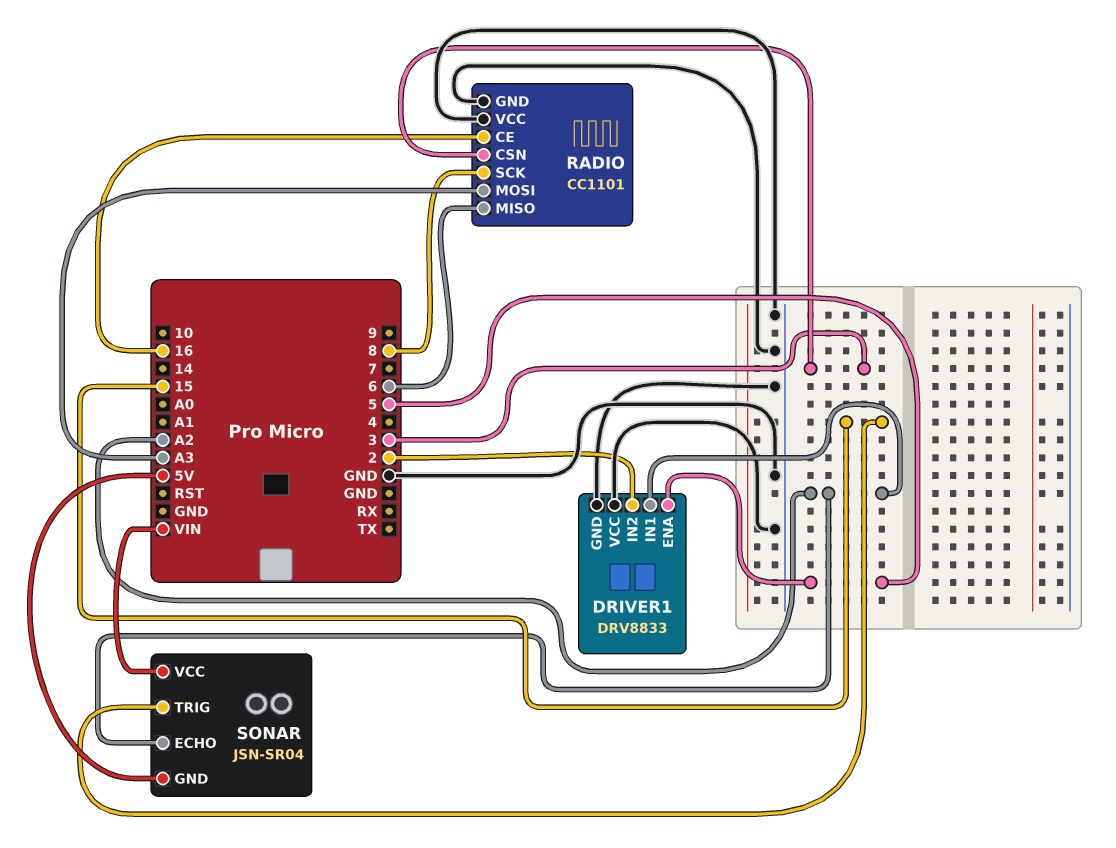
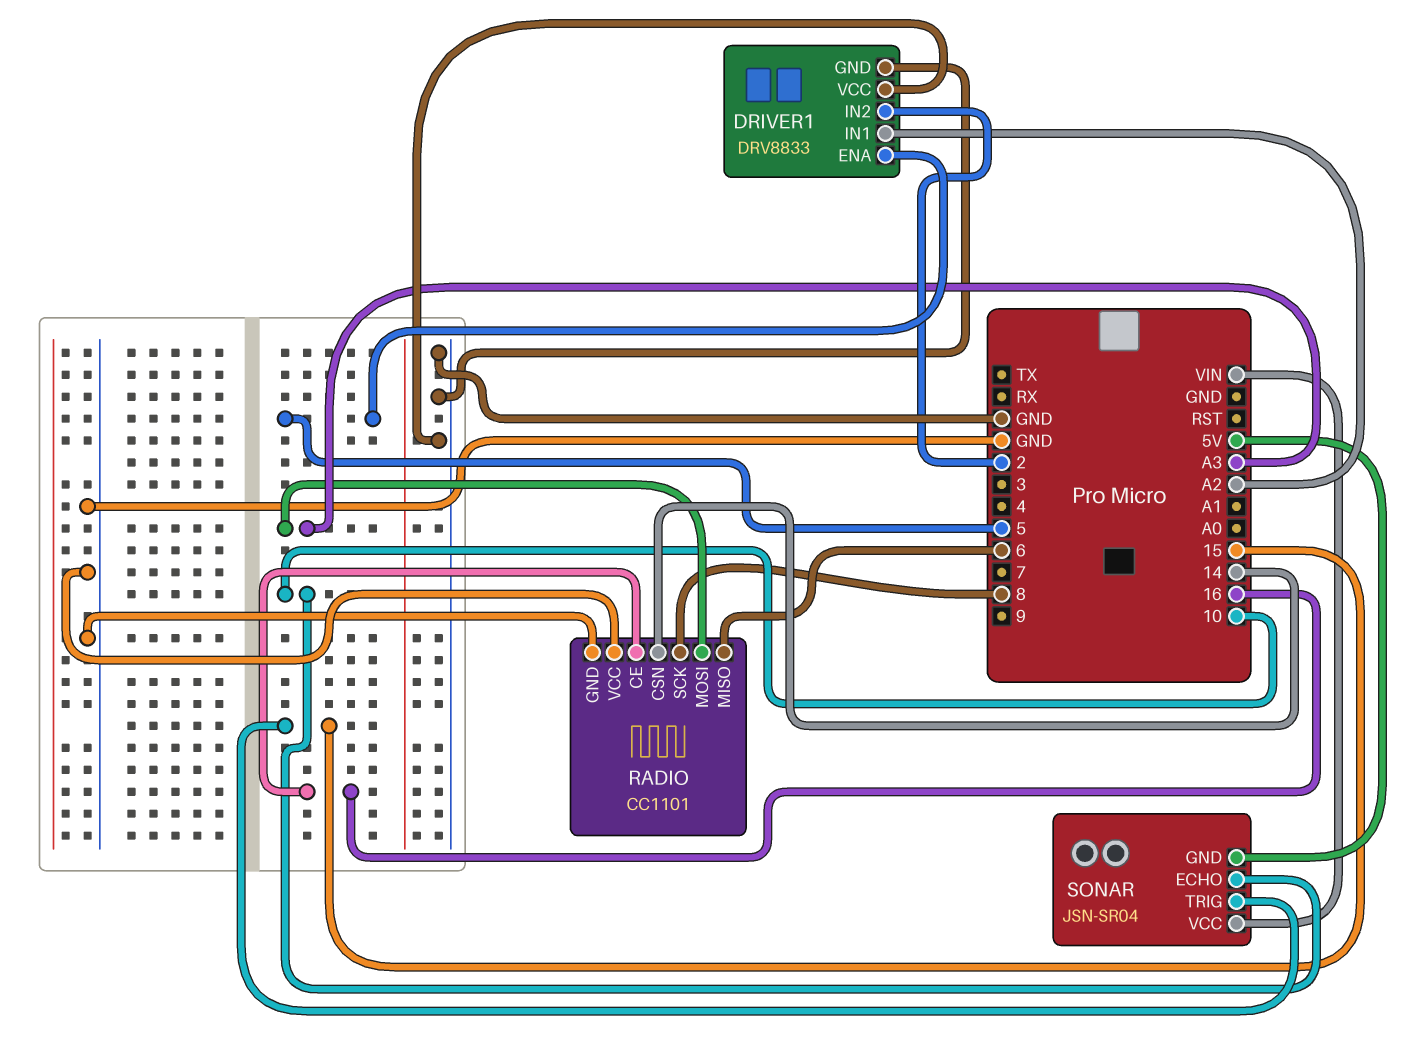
RADIO pin CSN: 3 -> 14
SONAR pin ECHO: A2 -> 10

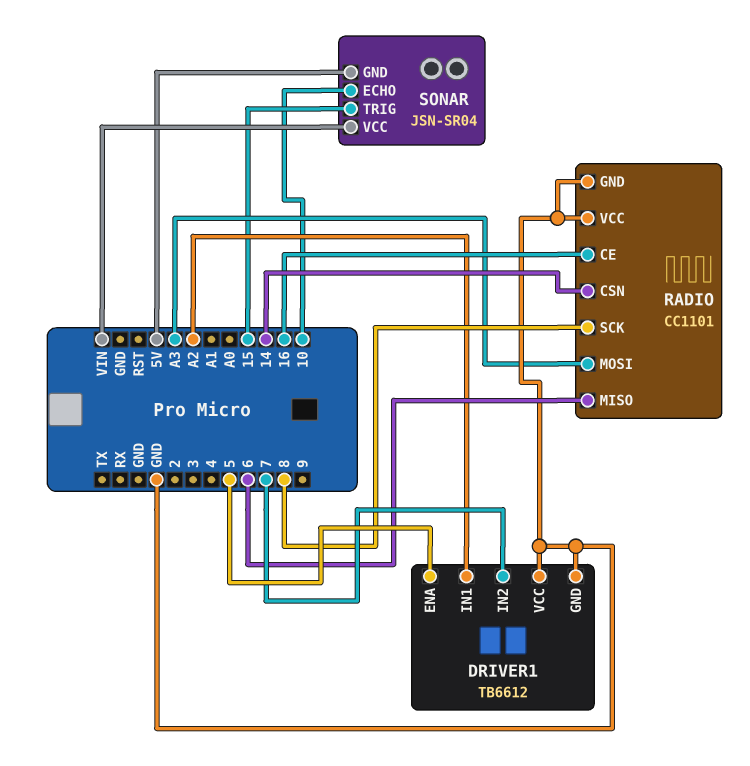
DRIVER1: DRV8833 -> TB6612
DRIVER1 pin IN2: 2 -> 7

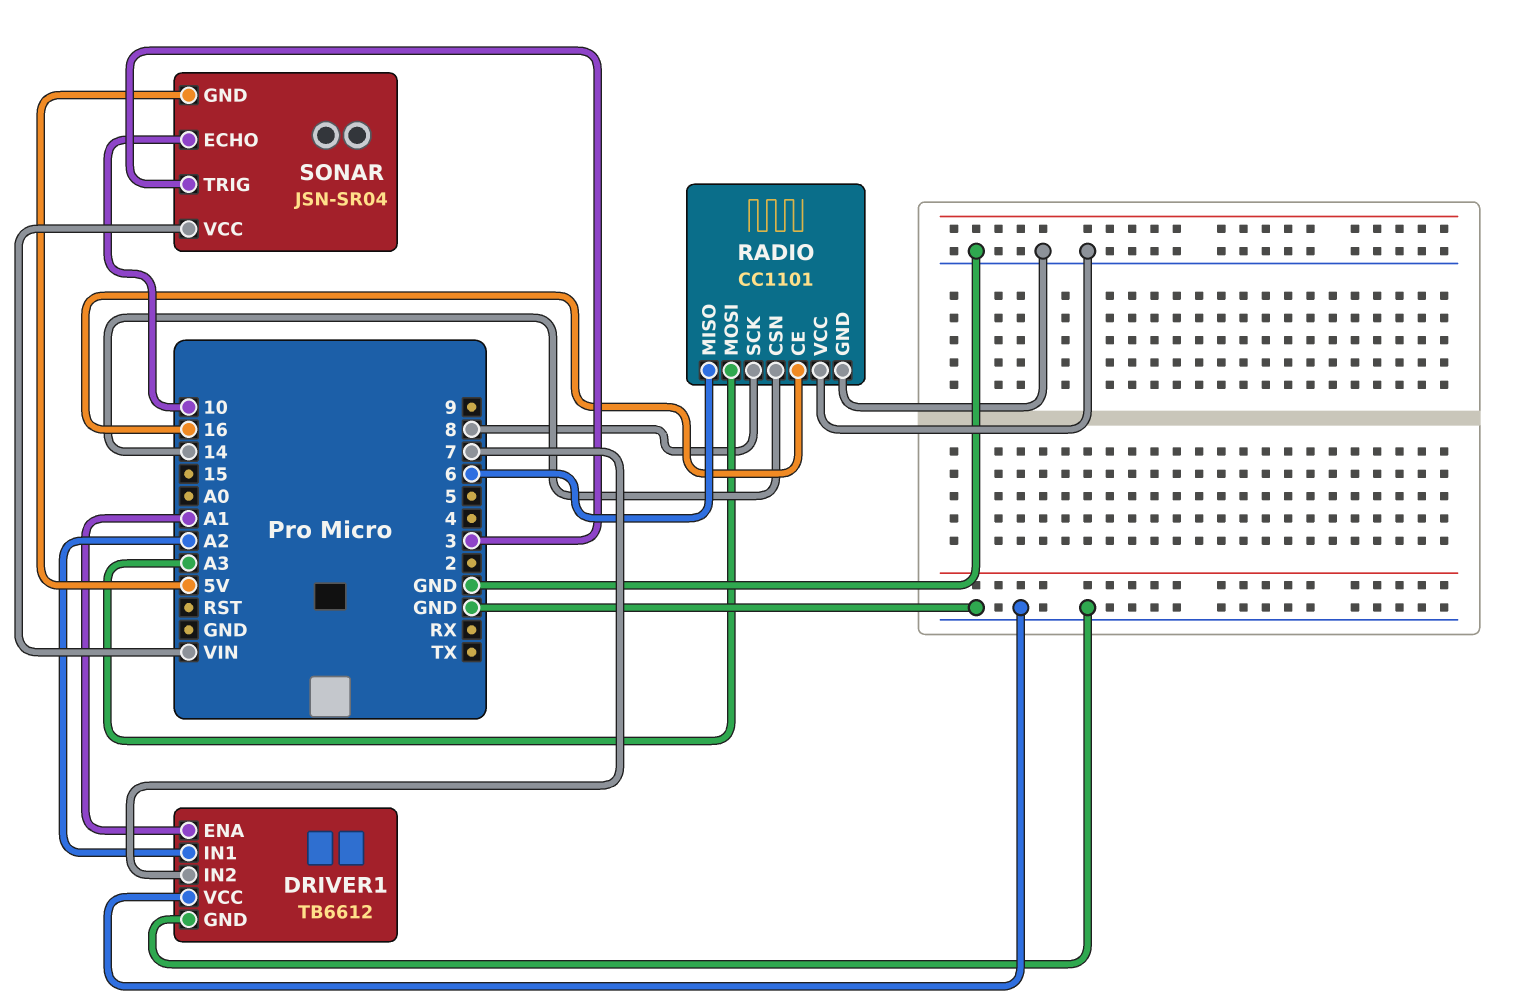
DRIVER1 pin ENA: 5 -> A1
SONAR pin TRIG: 15 -> 3

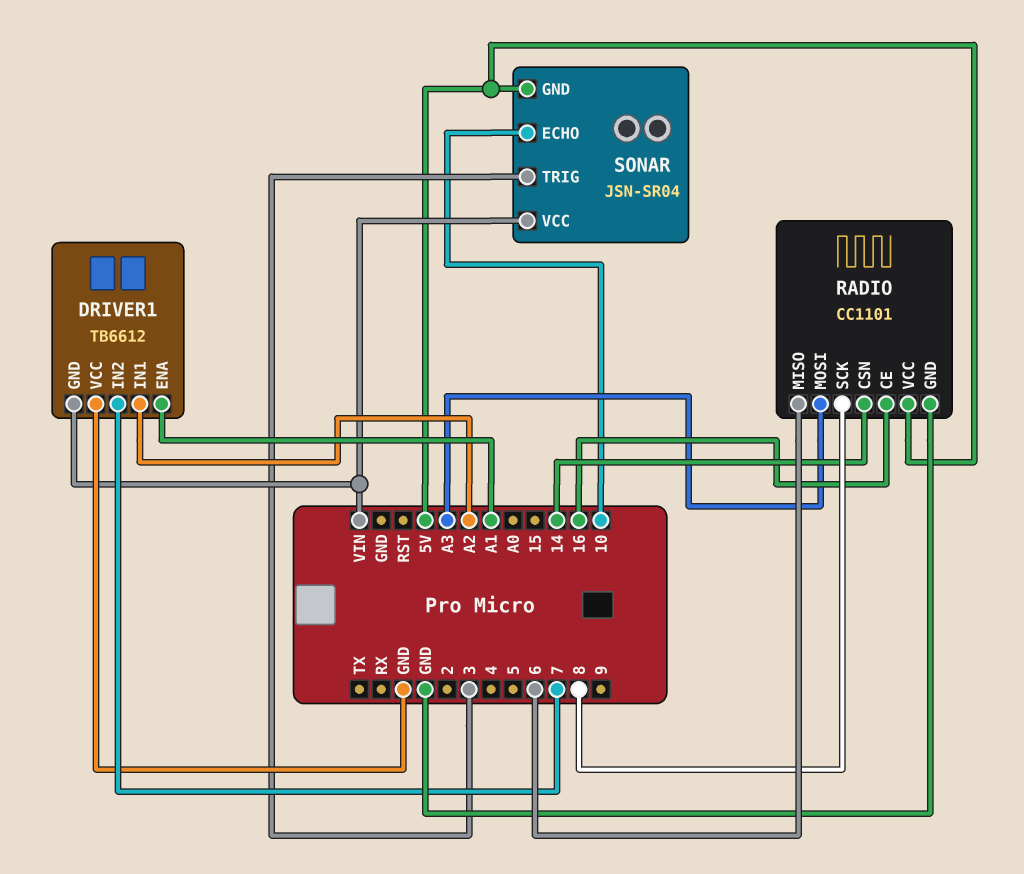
DRIVER1 pin GND: GND -> VIN
RADIO pin VCC: GND -> 5V

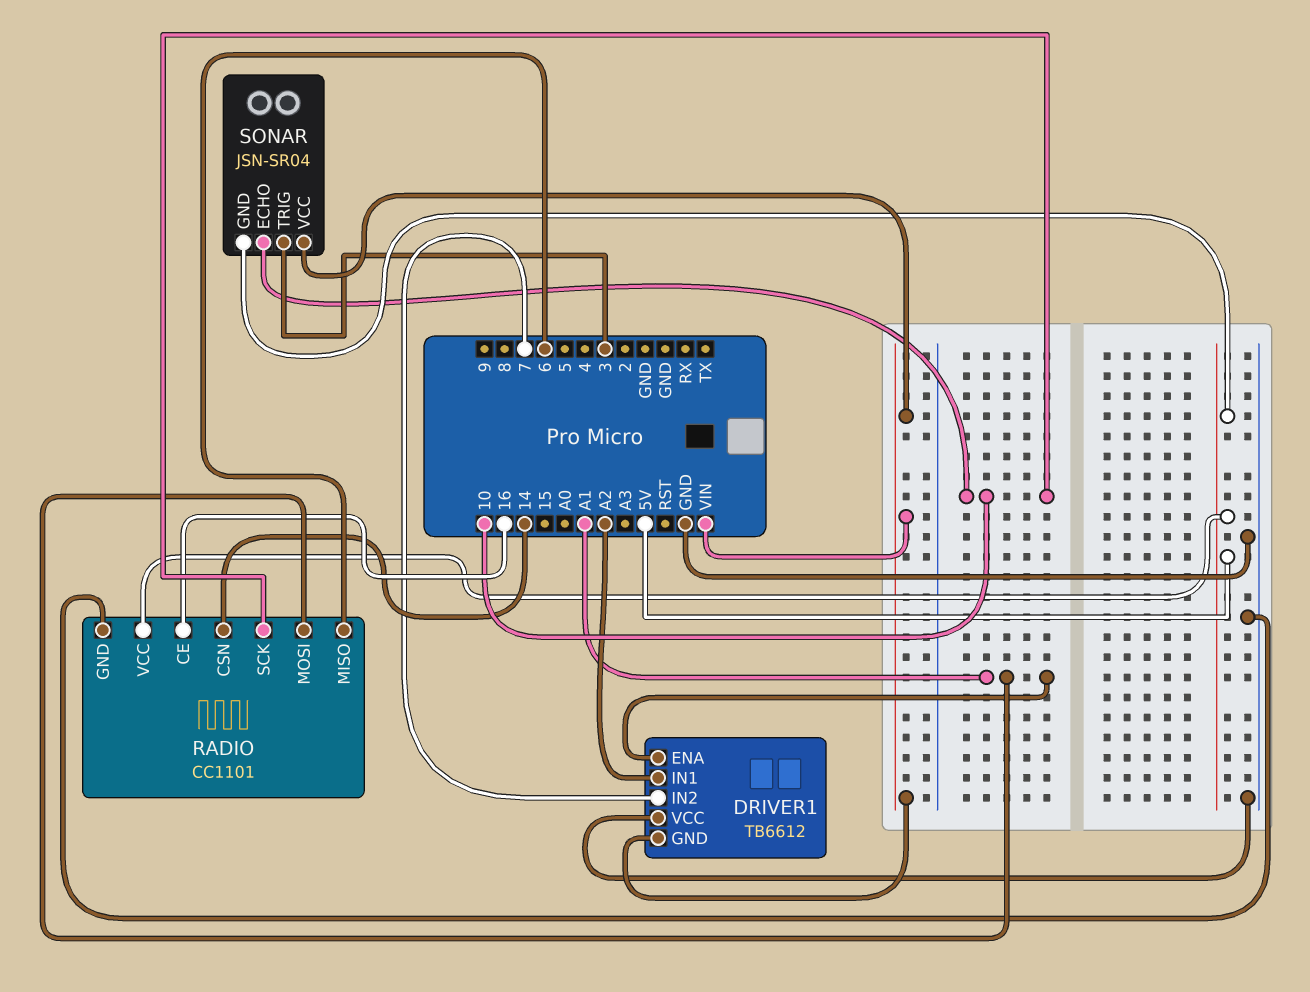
RADIO pin MOSI: A3 -> A1
RADIO pin SCK: 8 -> 10

